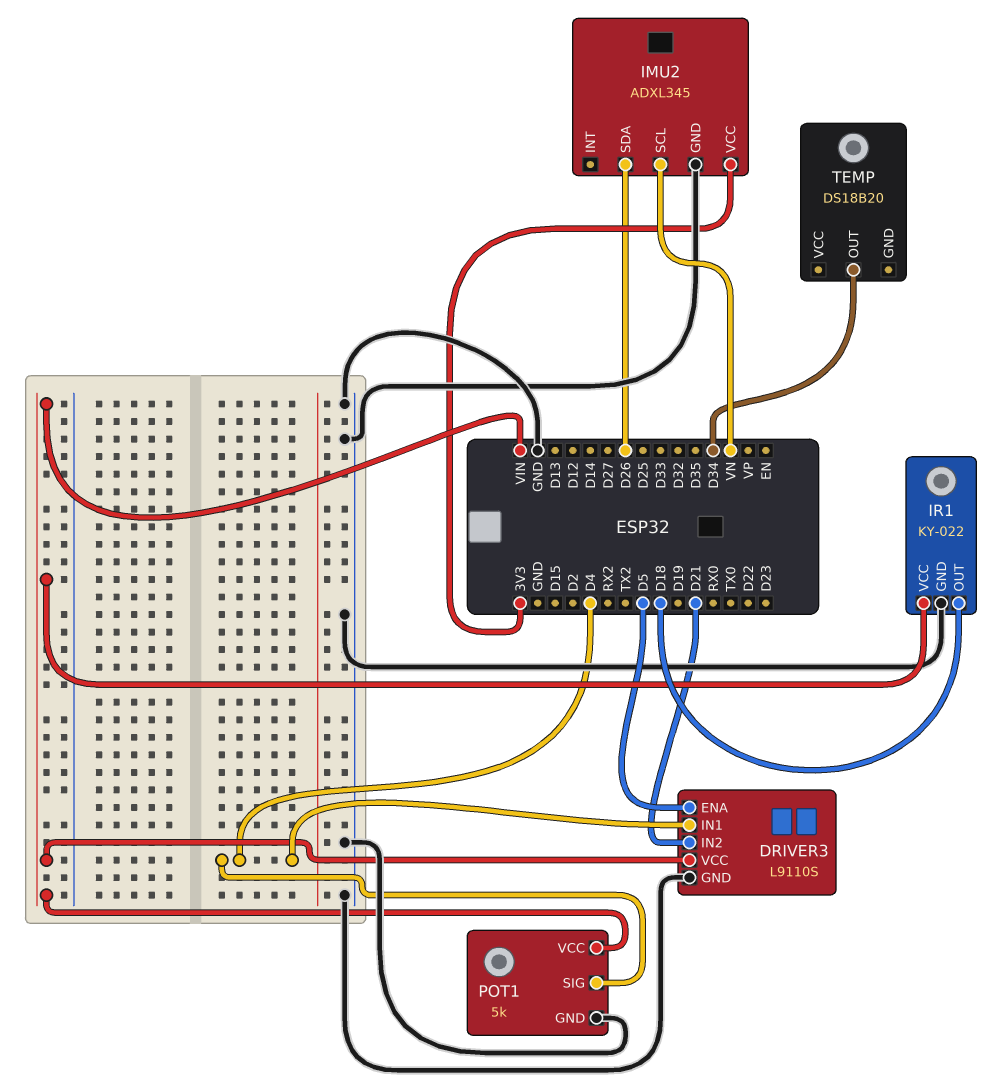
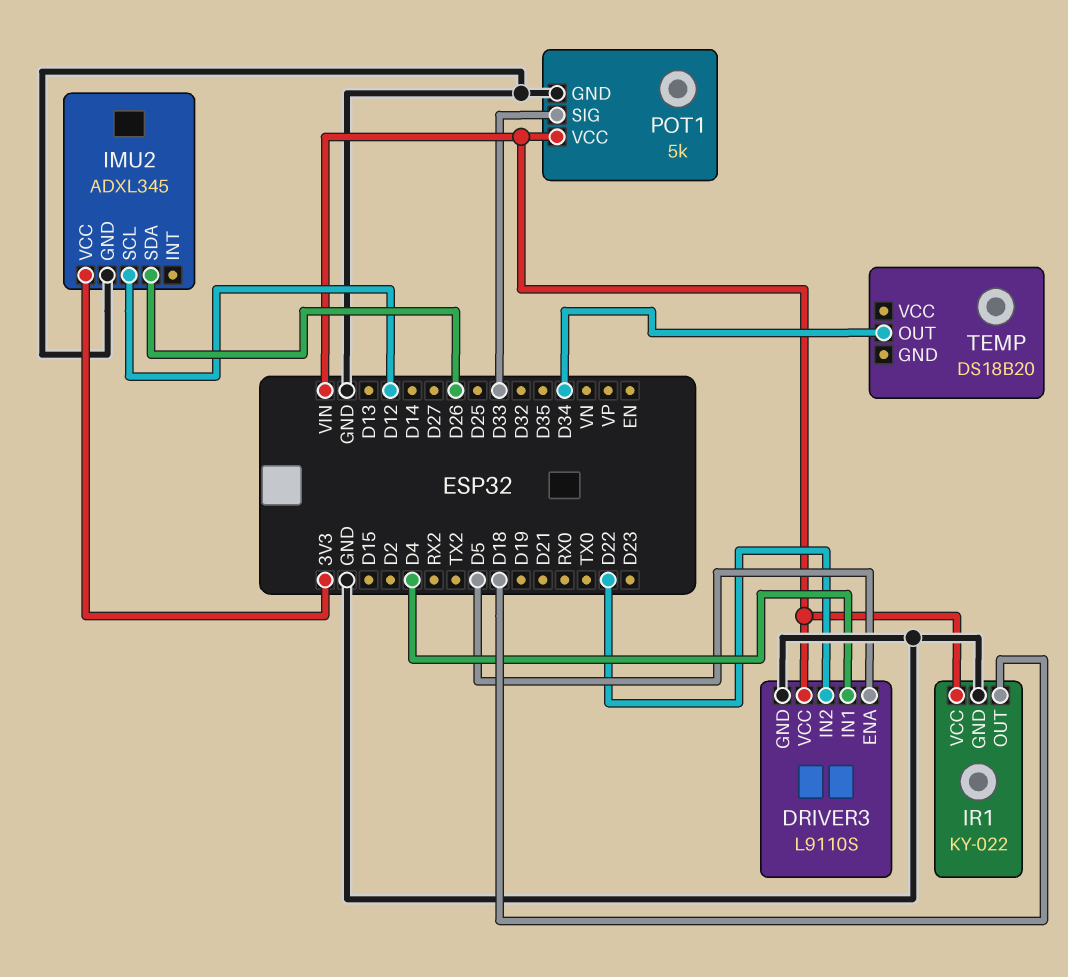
DRIVER3 pin IN2: D21 -> D22
IMU2 pin SCL: VN -> D12
POT1 pin SIG: D4 -> D33

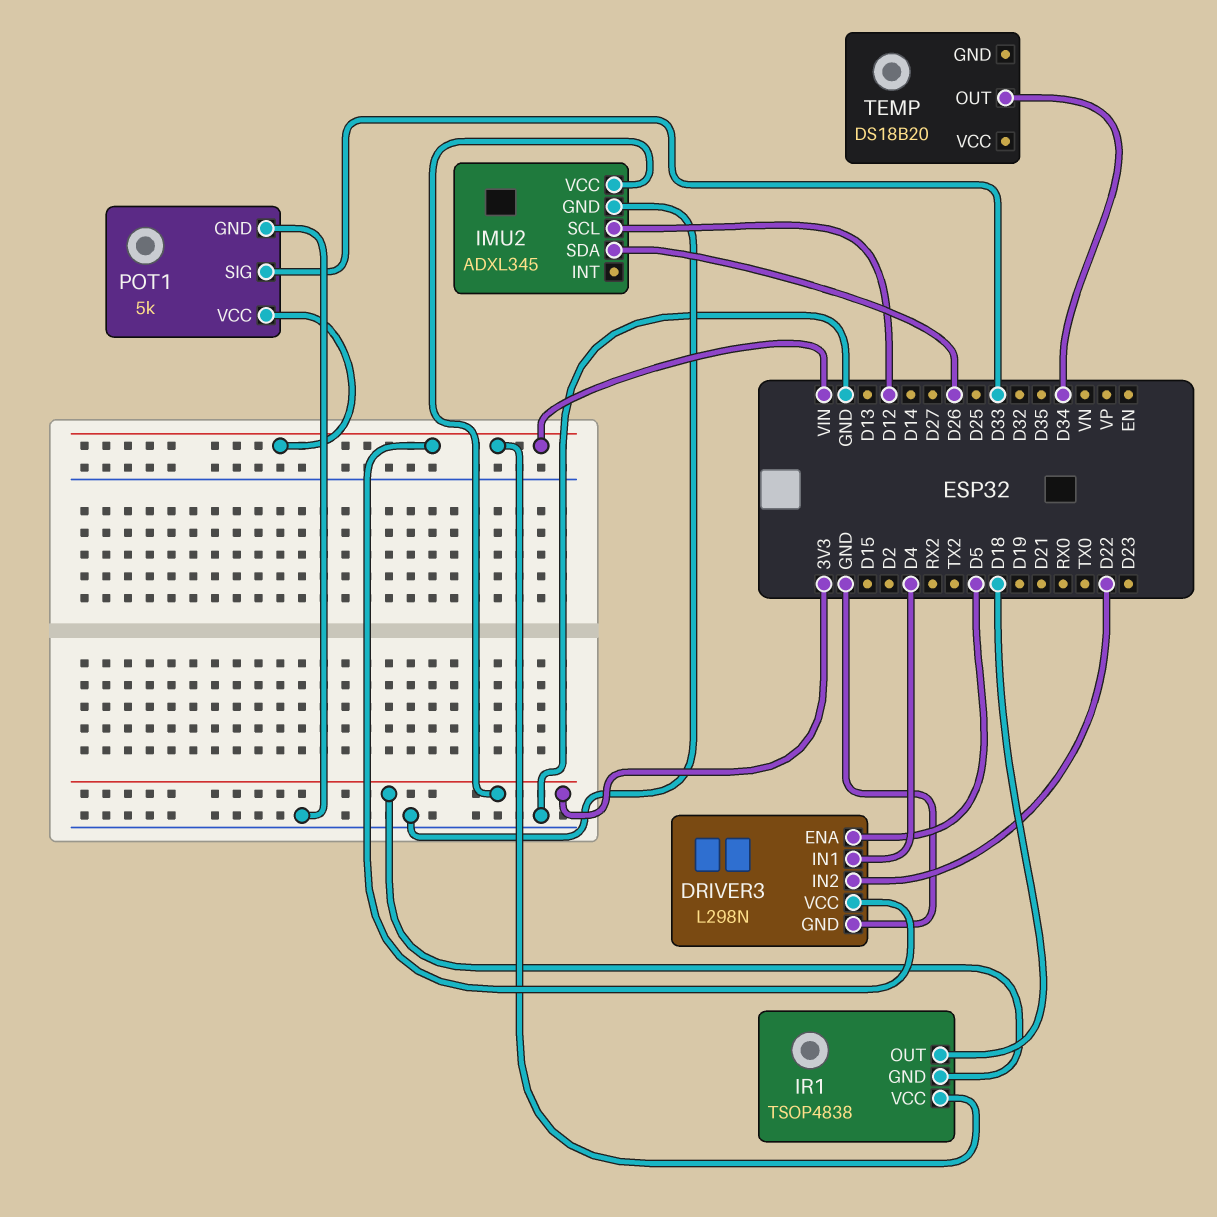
DRIVER3: L9110S -> L298N
IR1: KY-022 -> TSOP4838
IR1 pin GND: GND -> 3V3

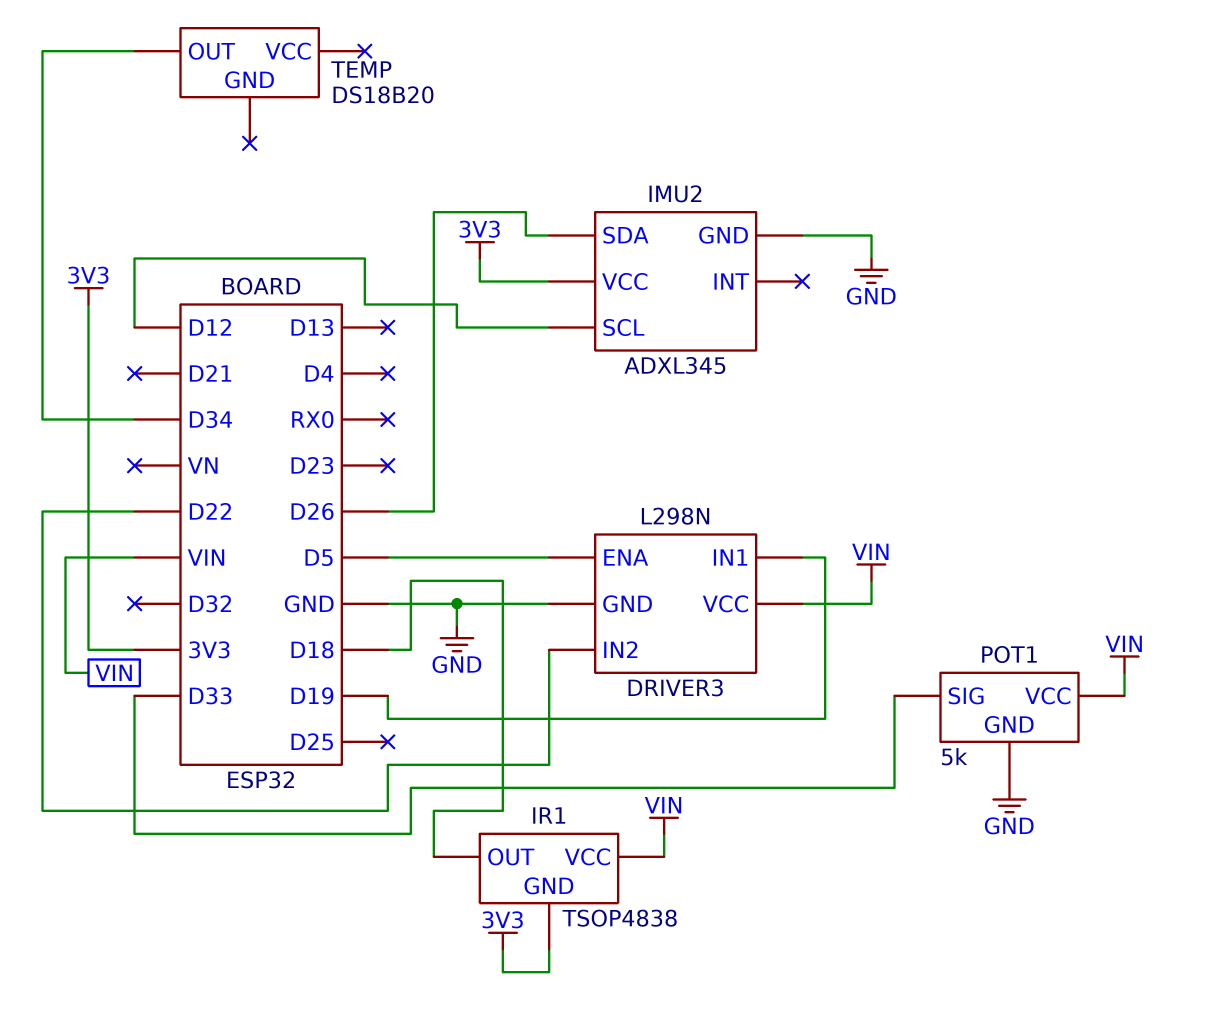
DRIVER3 pin IN1: D4 -> D19

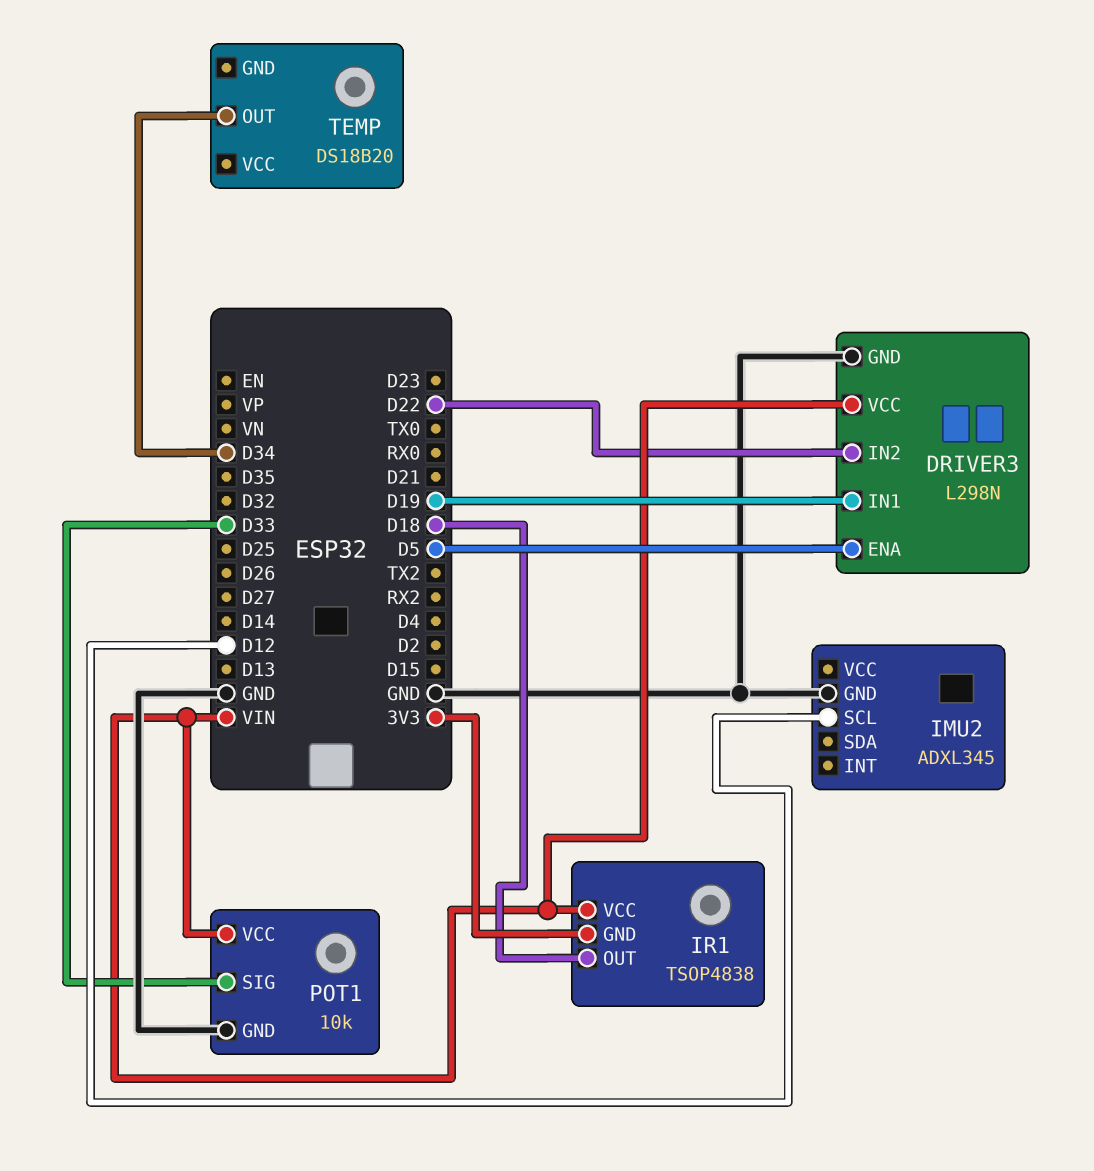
IMU2 pin SDA: D26 -> none
IMU2 pin VCC: 3V3 -> none
POT1: 5k -> 10k

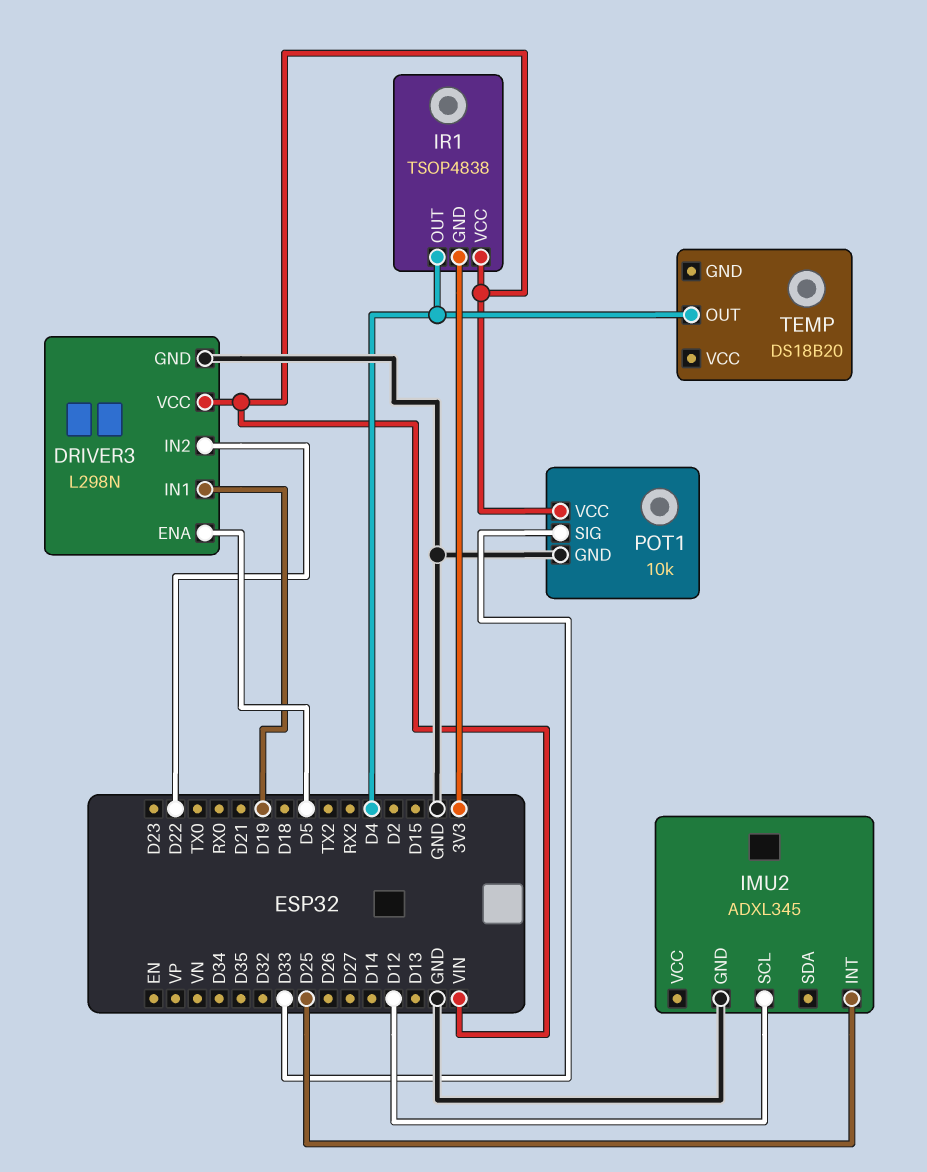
IMU2 pin INT: none -> D25
IR1 pin OUT: D18 -> D4
TEMP pin OUT: D34 -> D4

